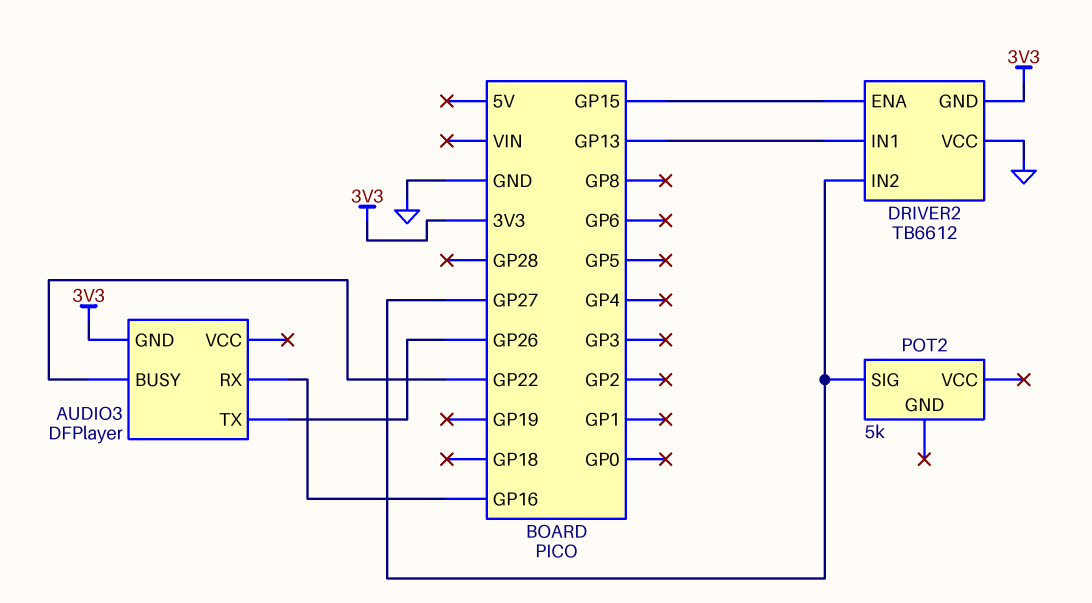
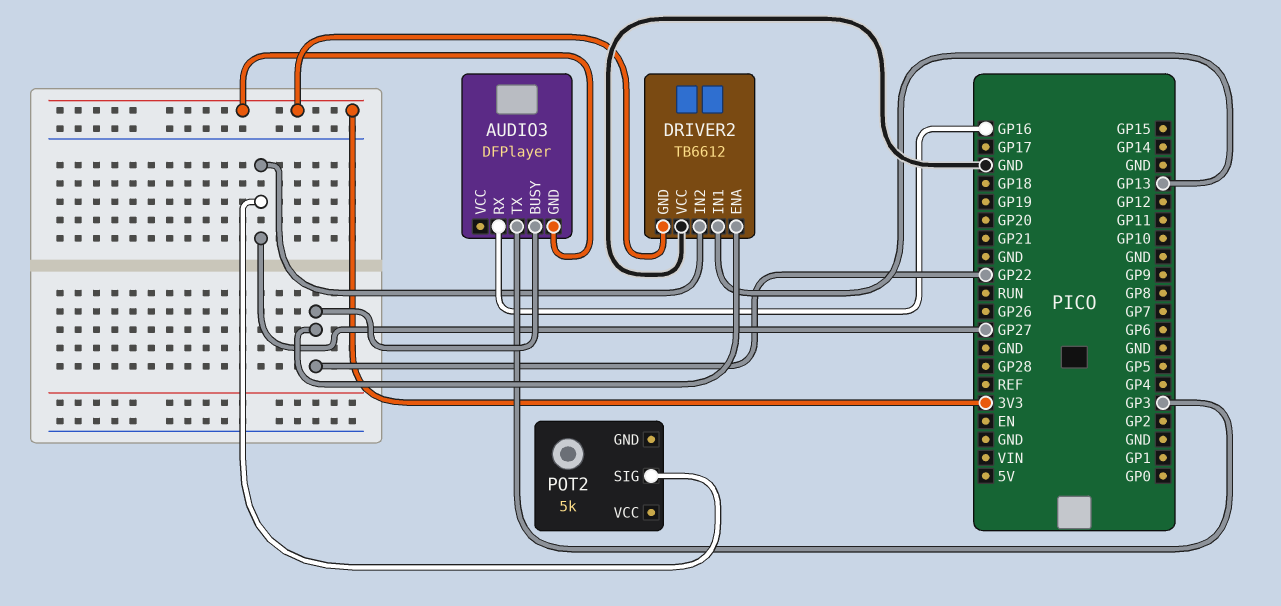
AUDIO3 pin TX: GP26 -> GP3
DRIVER2 pin ENA: GP15 -> GP22

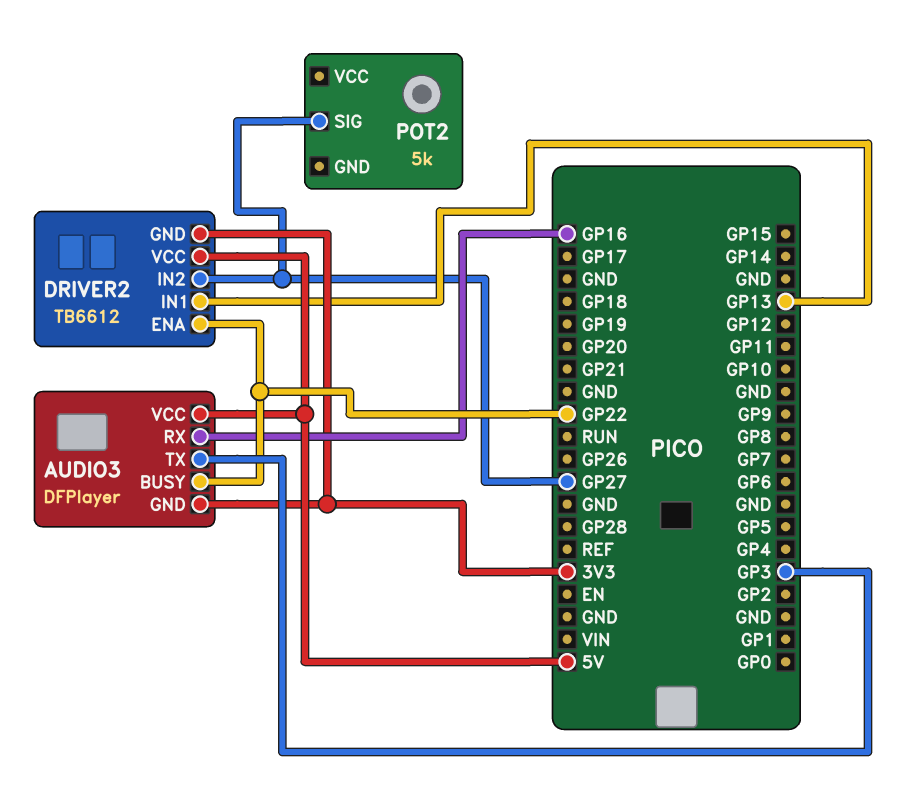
AUDIO3 pin VCC: none -> 5V
DRIVER2 pin VCC: GND -> 5V

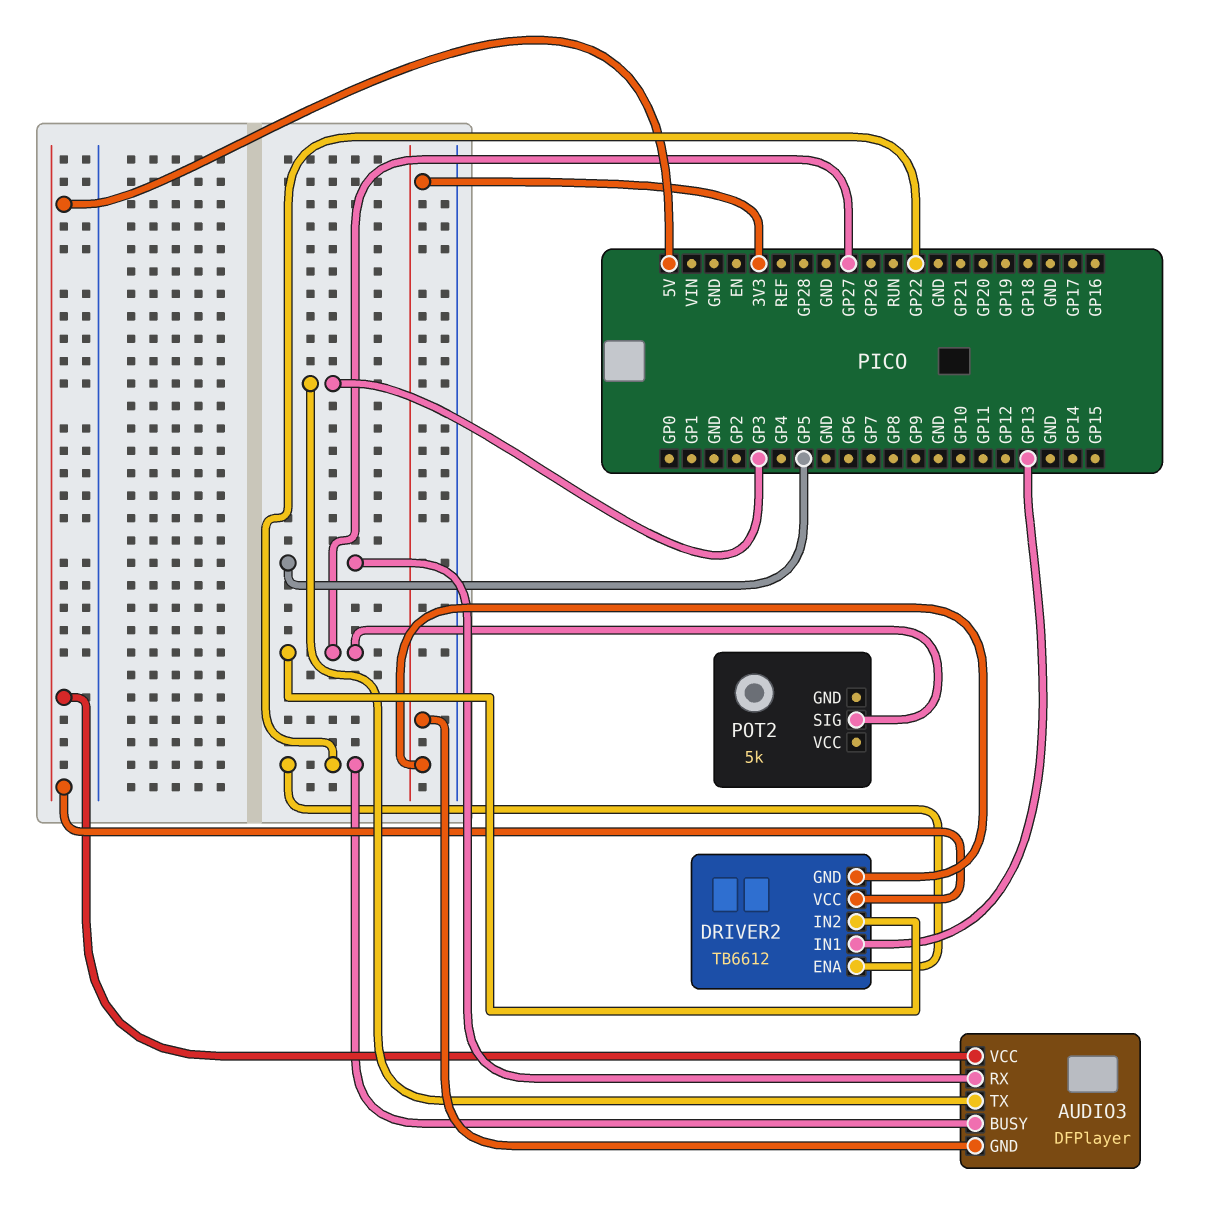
AUDIO3 pin RX: GP16 -> GP5

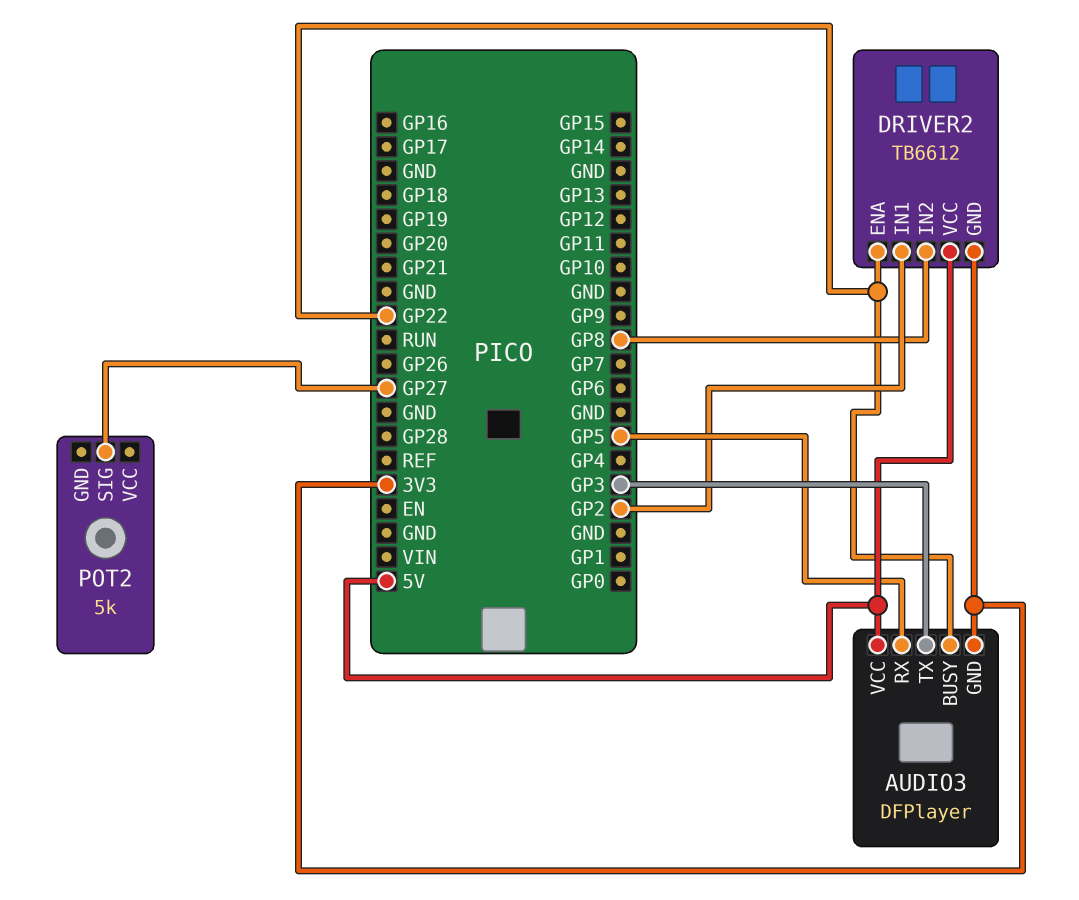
DRIVER2 pin IN1: GP13 -> GP2
DRIVER2 pin IN2: GP27 -> GP8

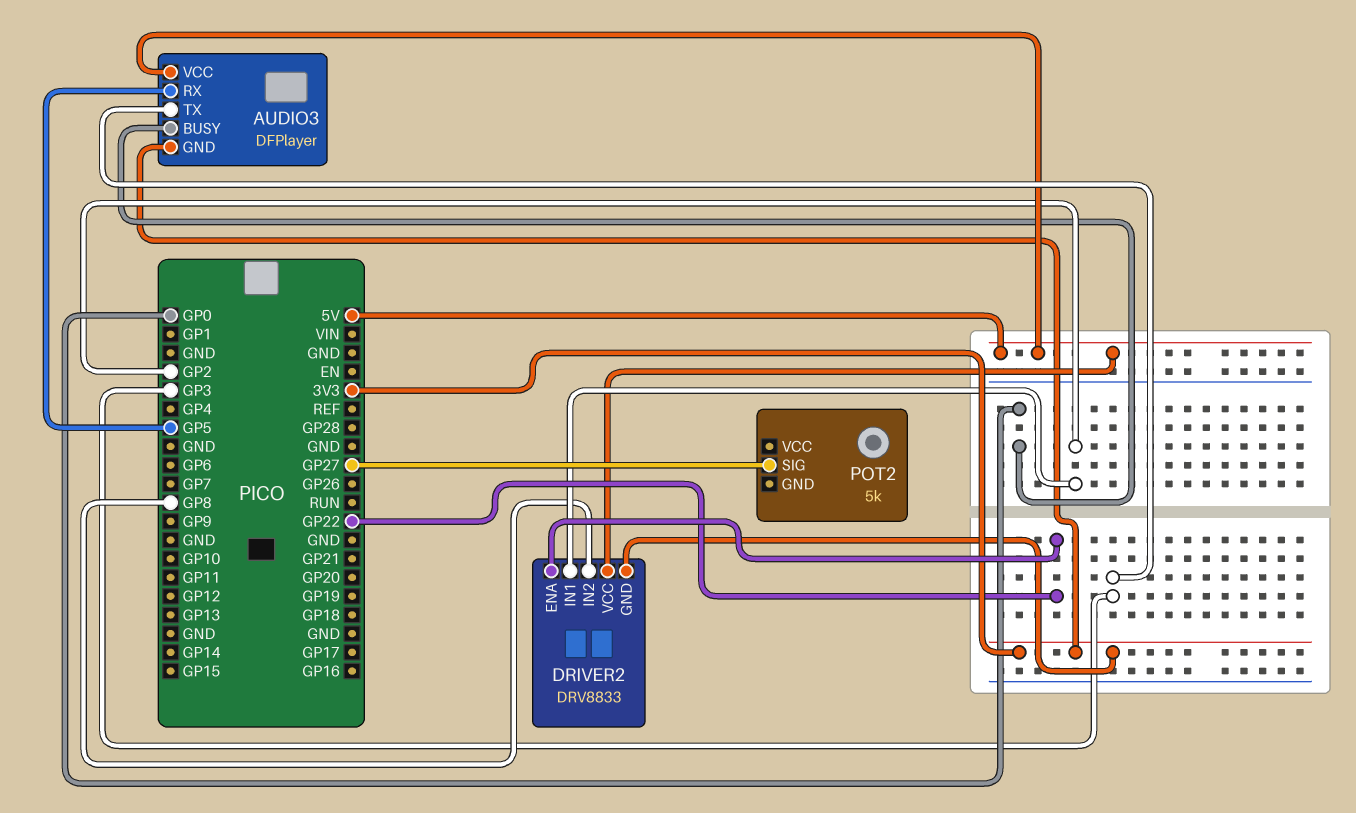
AUDIO3 pin BUSY: GP22 -> GP0
DRIVER2: TB6612 -> DRV8833

